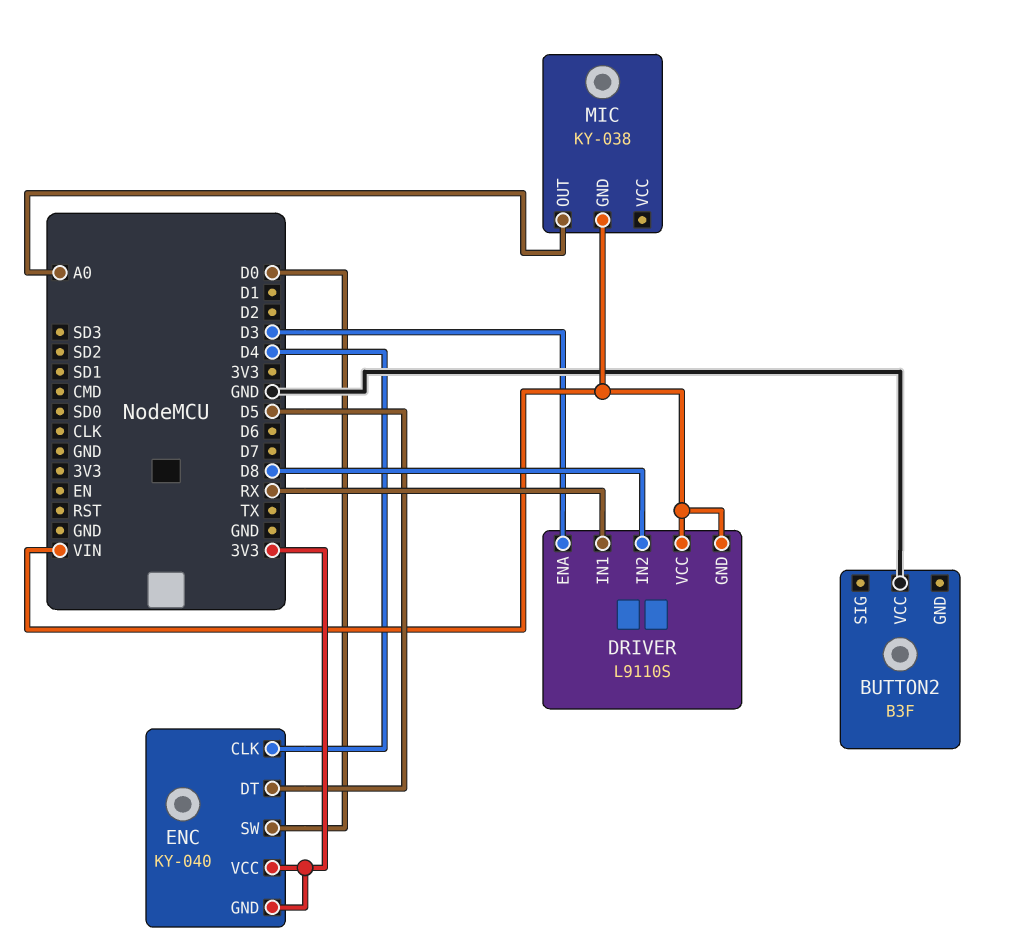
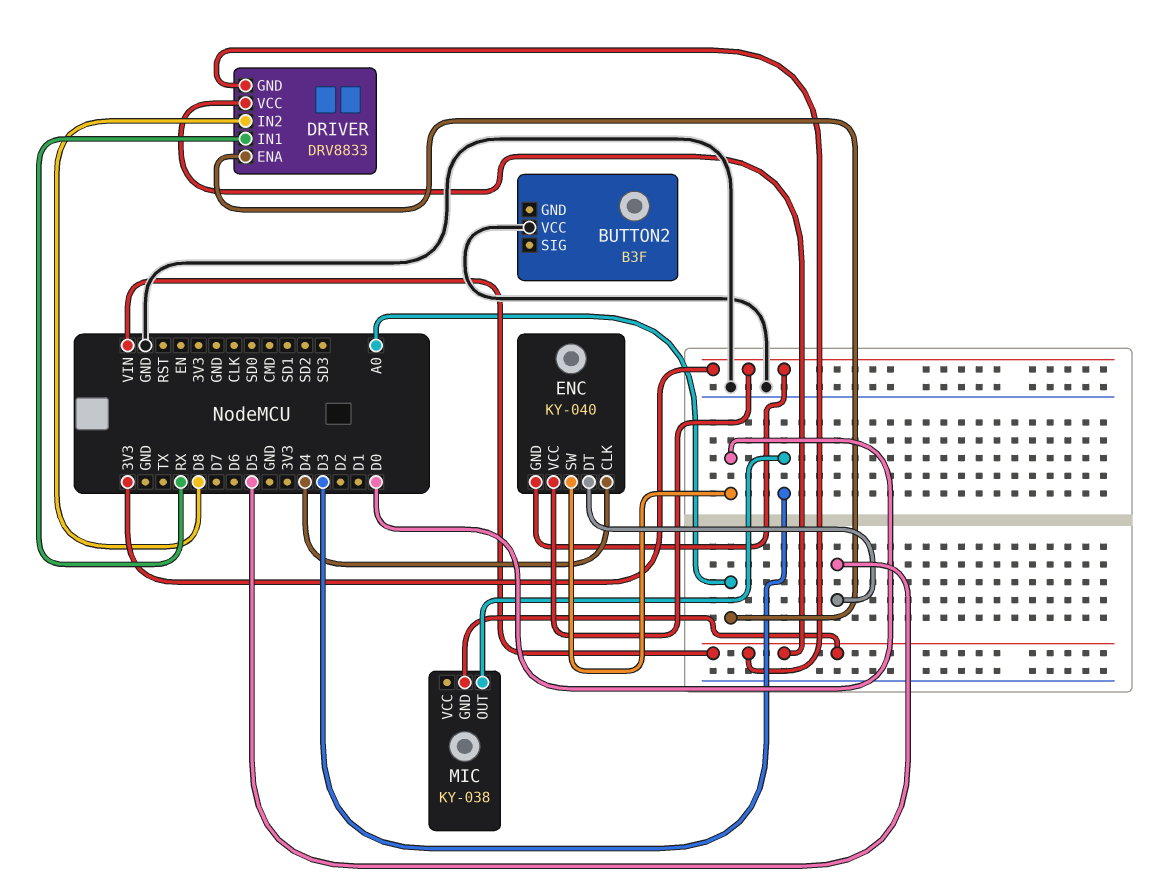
DRIVER: L9110S -> DRV8833
DRIVER pin ENA: D3 -> A0
MIC pin OUT: A0 -> D3

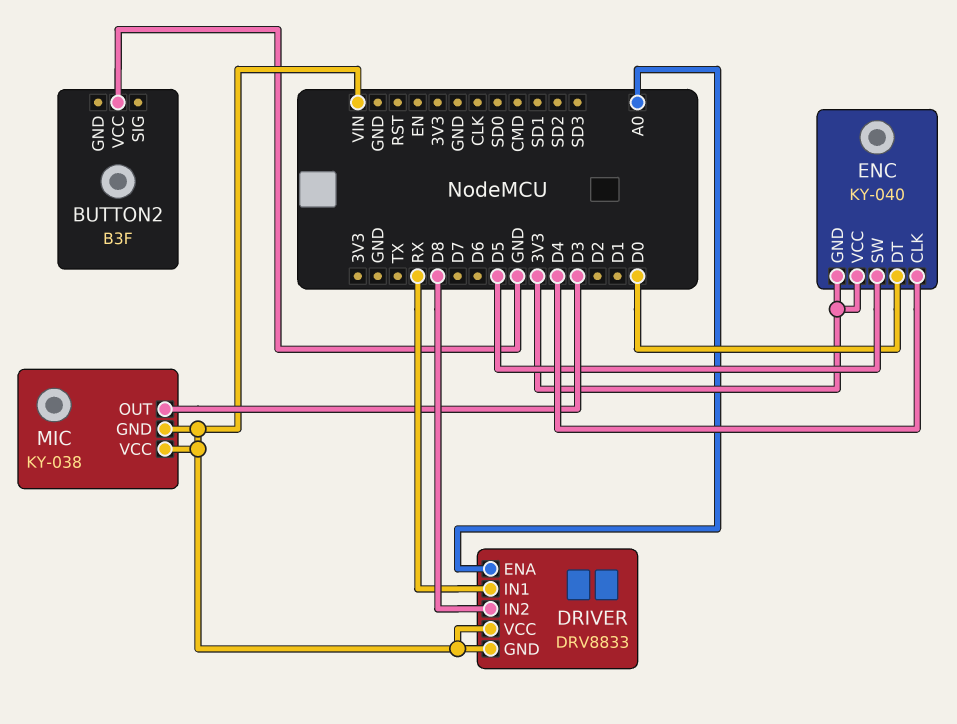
ENC pin DT: D5 -> D0
ENC pin SW: D0 -> D5
MIC pin VCC: none -> VIN

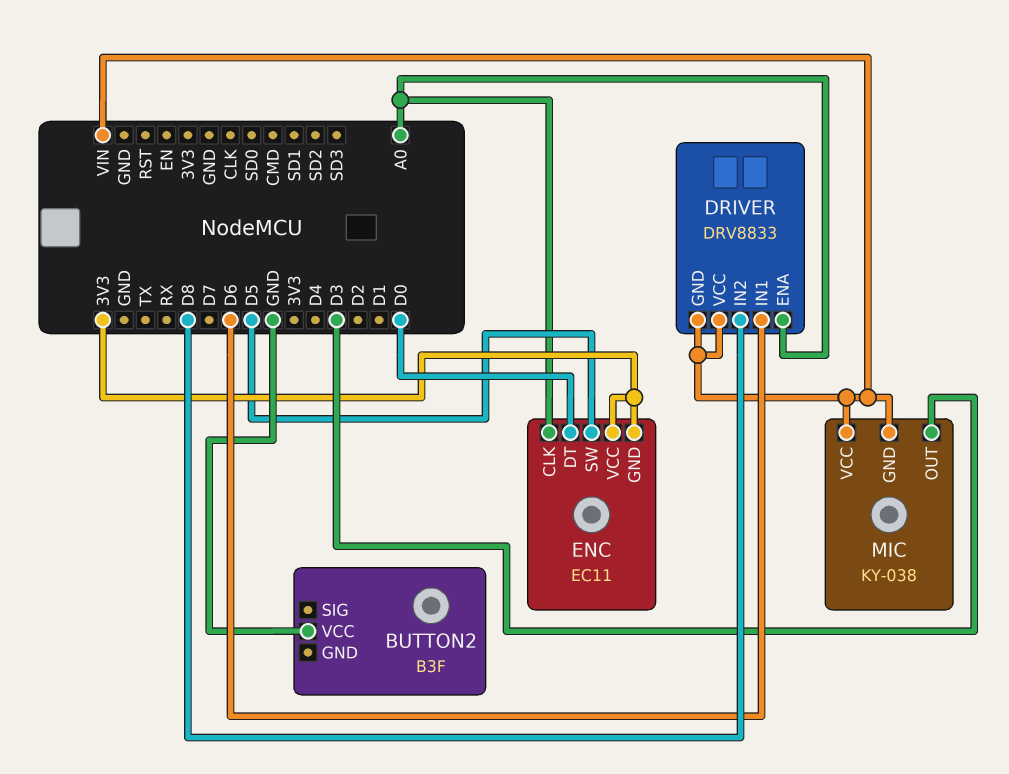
DRIVER pin IN1: RX -> D6
ENC: KY-040 -> EC11
ENC pin CLK: D4 -> A0

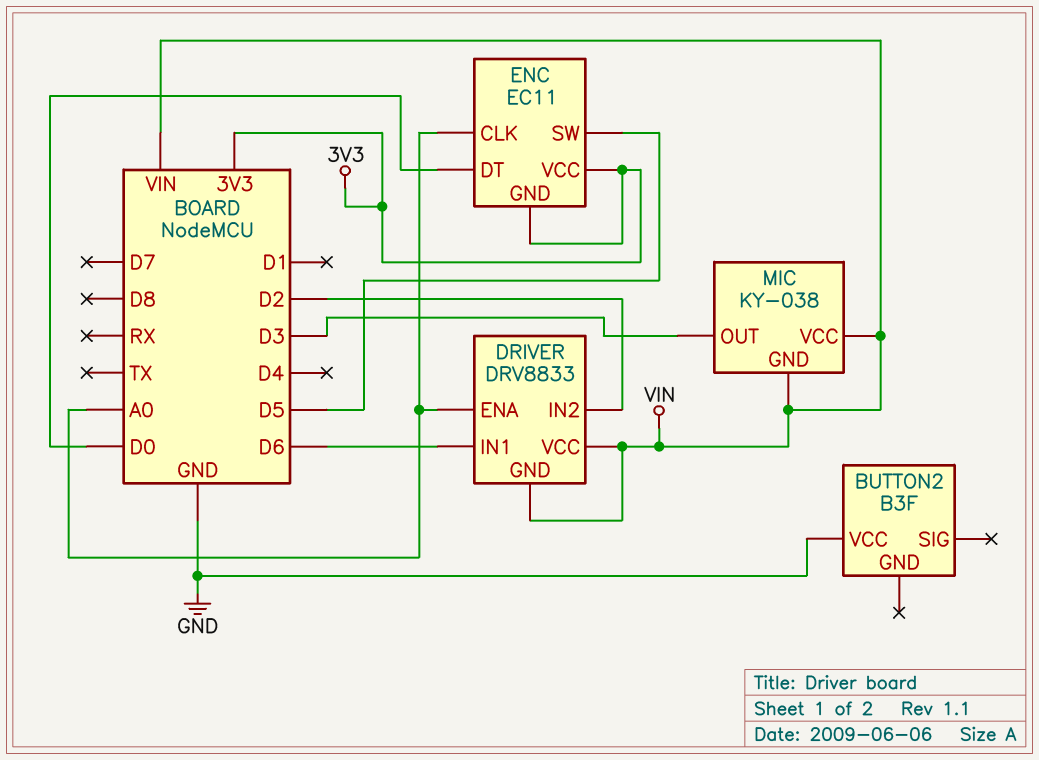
DRIVER pin IN2: D8 -> D2

